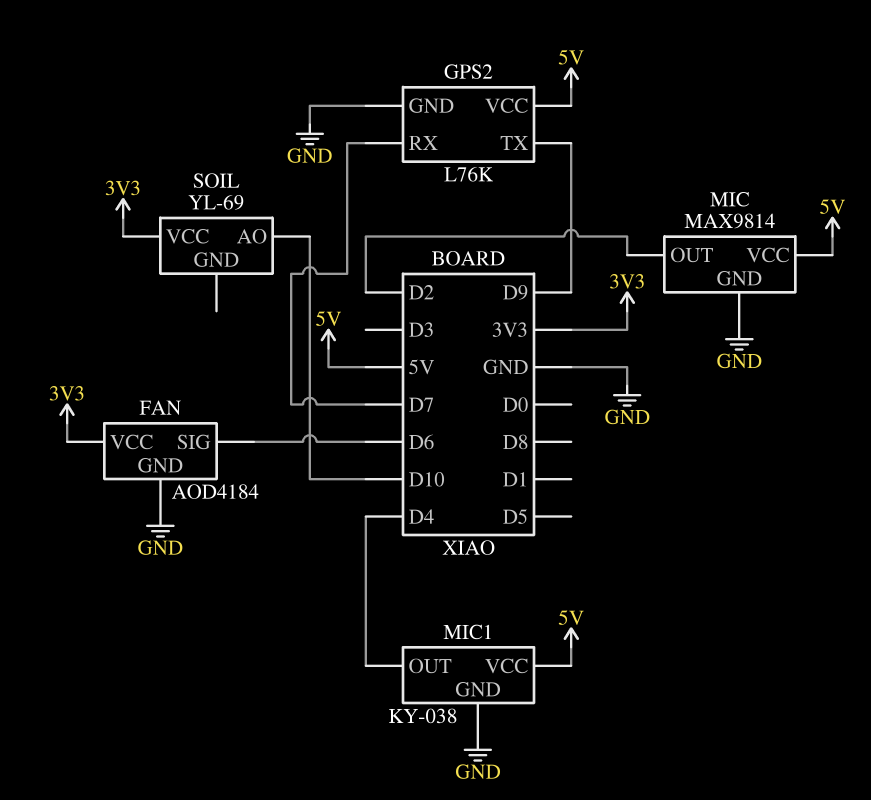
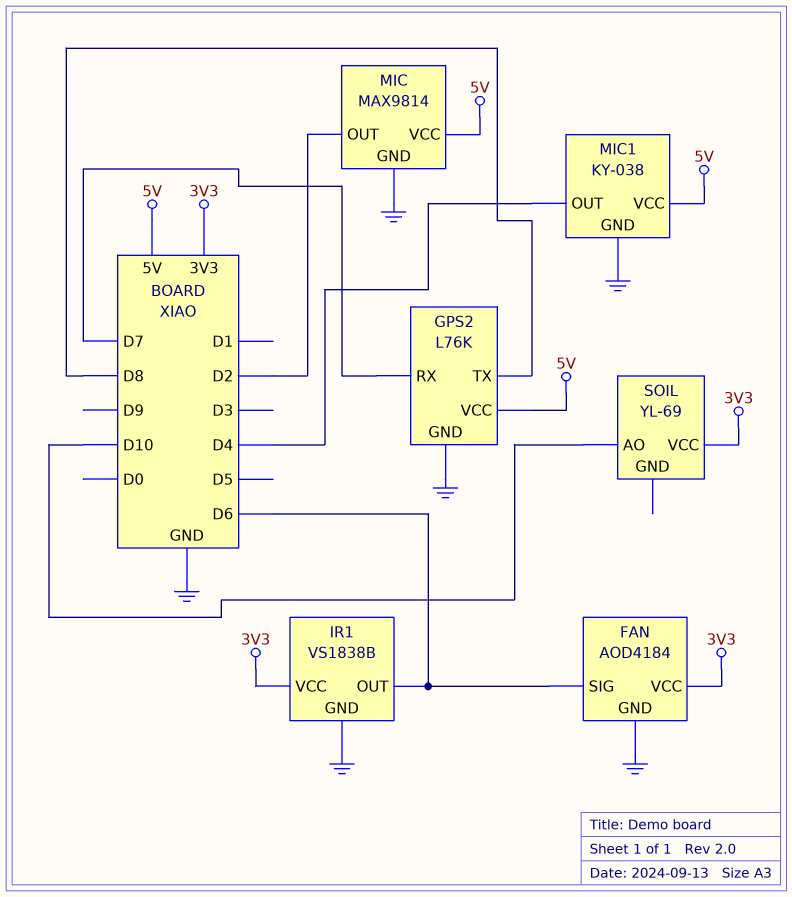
GPS2 pin TX: D9 -> D8
IR1: none -> VS1838B
IR1 pin GND: none -> GND
IR1 pin OUT: none -> D6
IR1 pin VCC: none -> 3V3

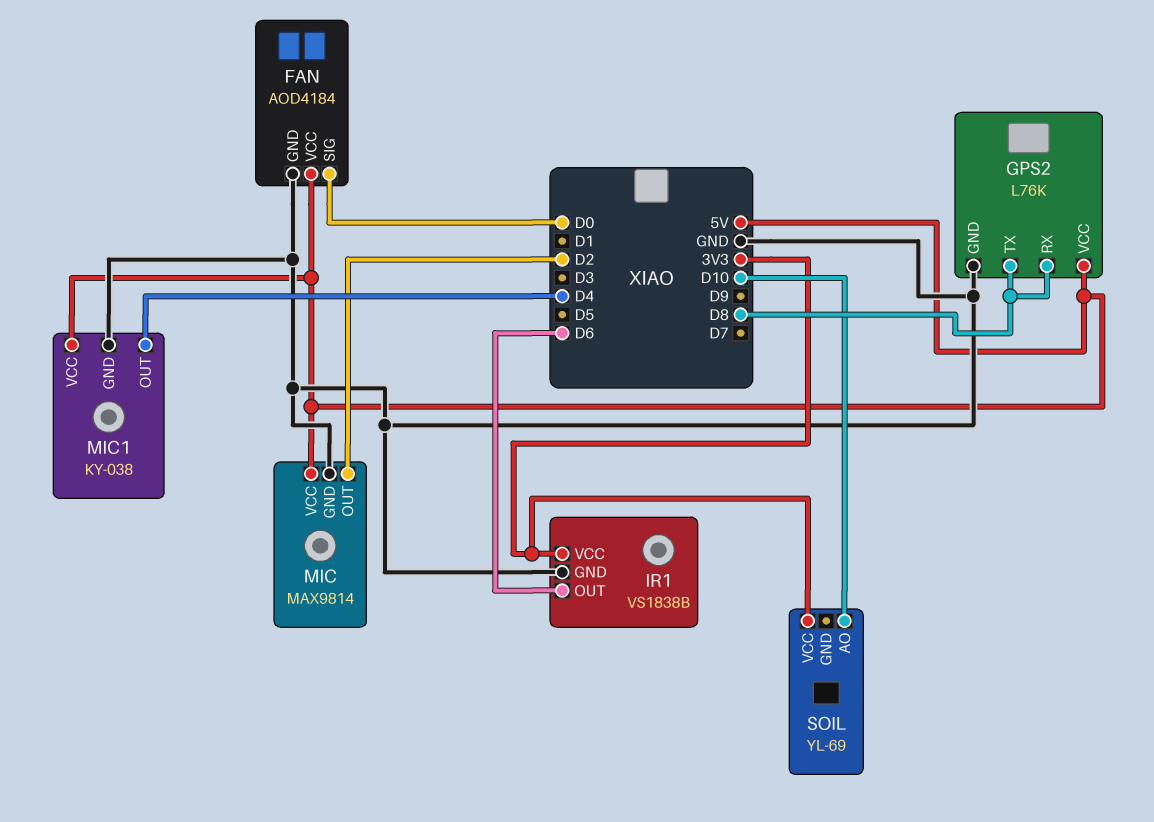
FAN pin SIG: D6 -> D0
FAN pin VCC: 3V3 -> 5V
GPS2 pin RX: D7 -> D8

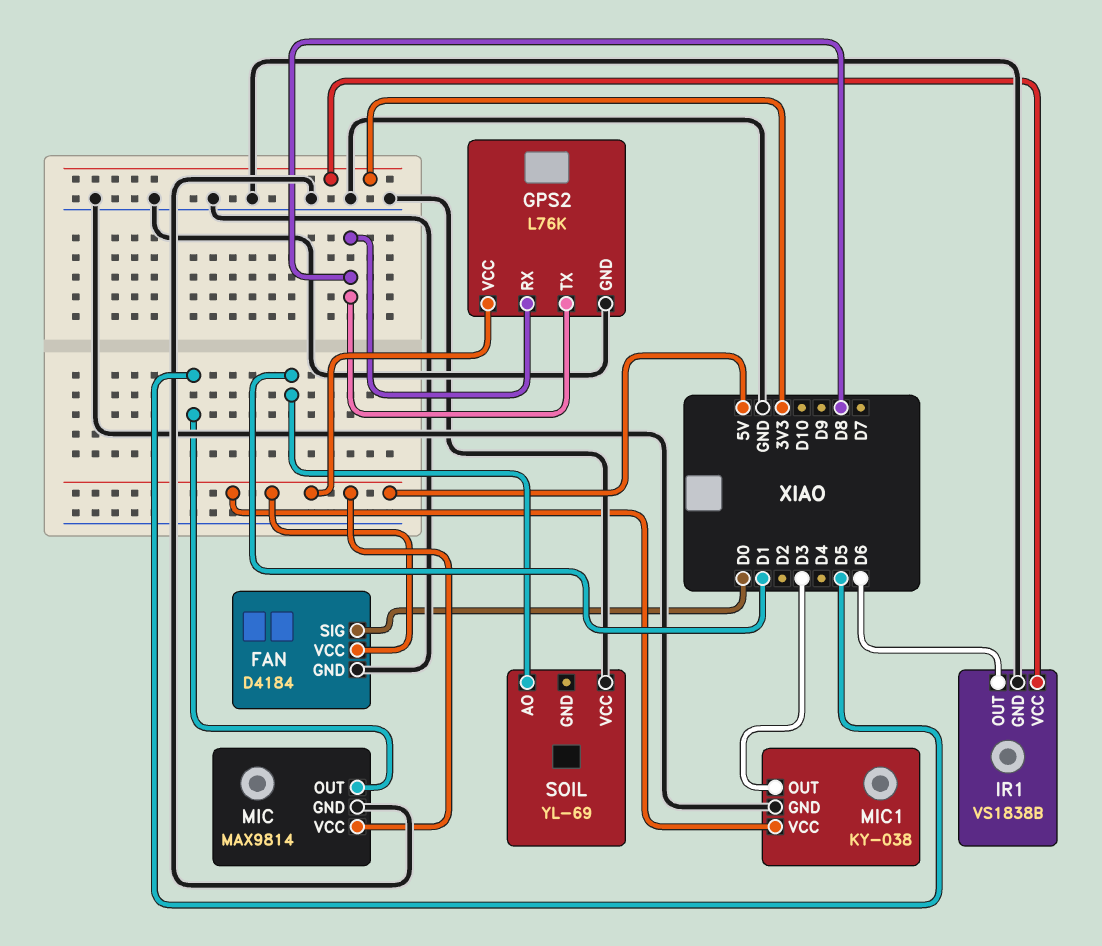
FAN: AOD4184 -> D4184
MIC pin OUT: D2 -> D5
MIC1 pin OUT: D4 -> D3
SOIL pin AO: D10 -> D1
SOIL pin VCC: 3V3 -> GND

